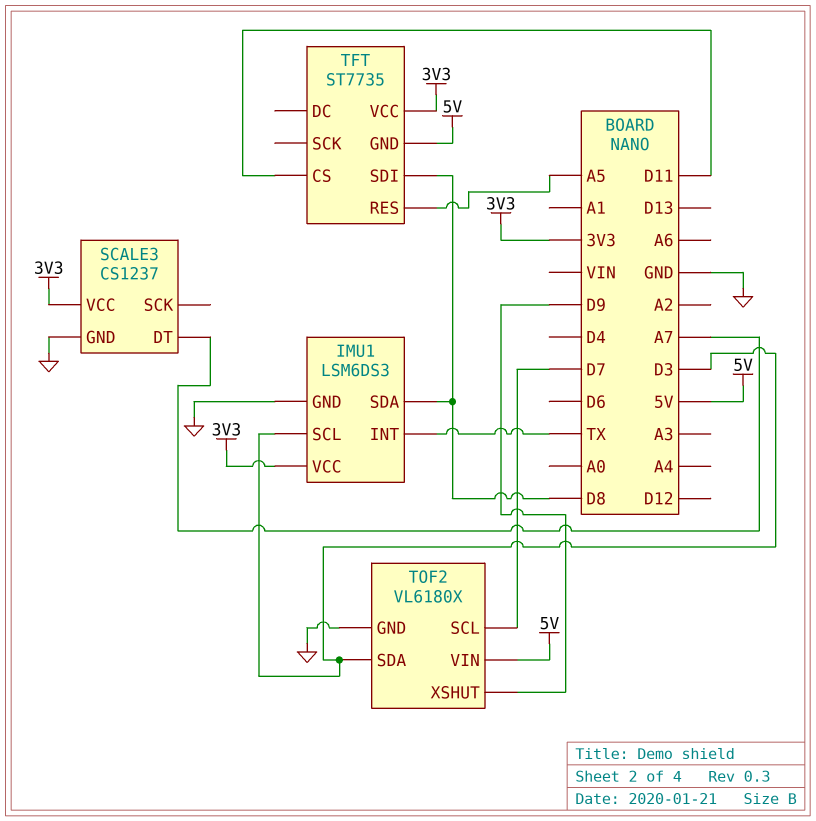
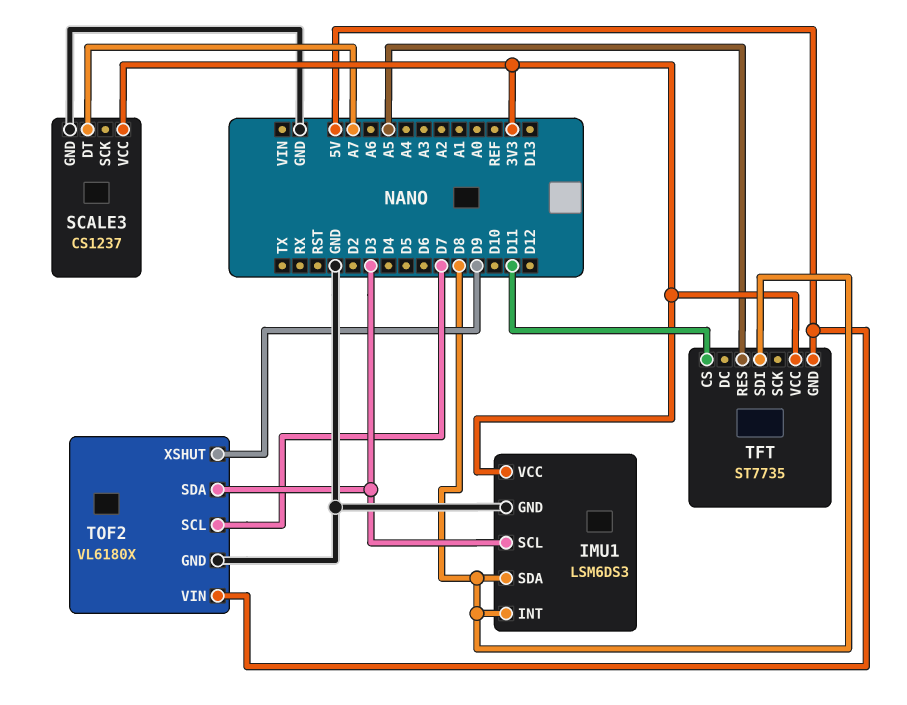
IMU1 pin INT: TX -> D8

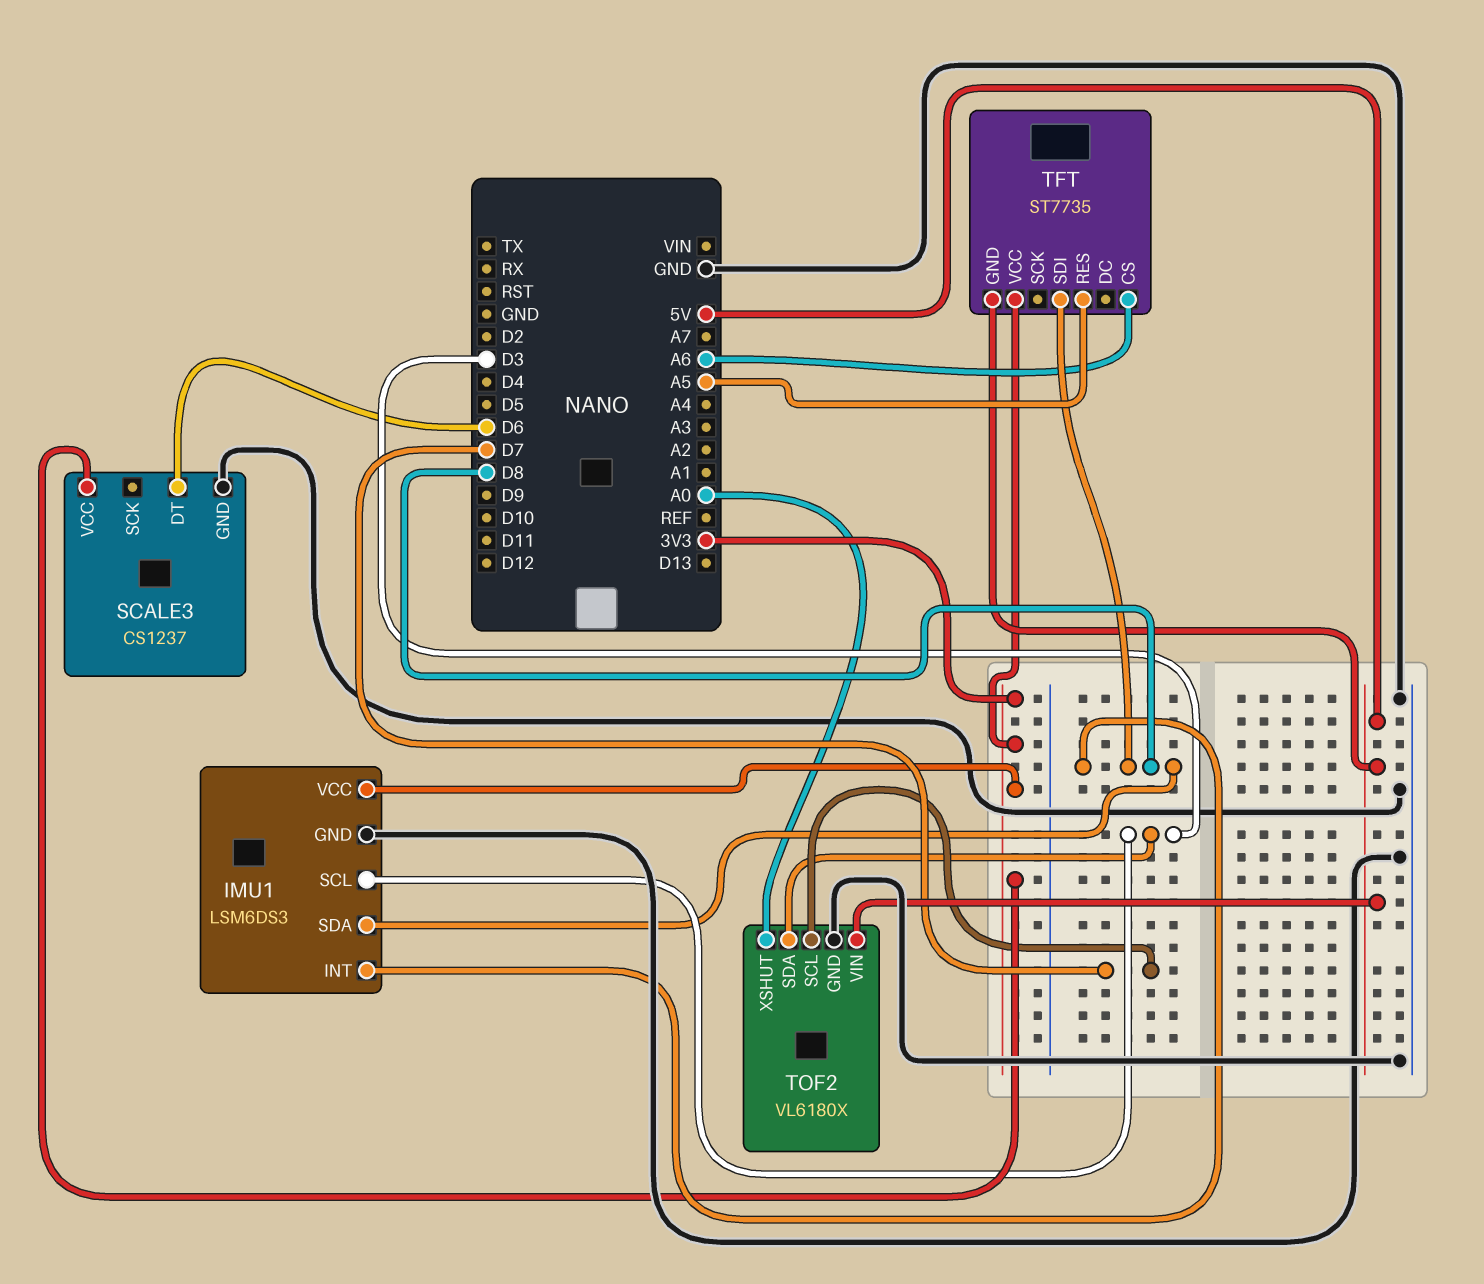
SCALE3 pin DT: A7 -> D6
TFT pin CS: D11 -> A6
TOF2 pin XSHUT: D9 -> A0

